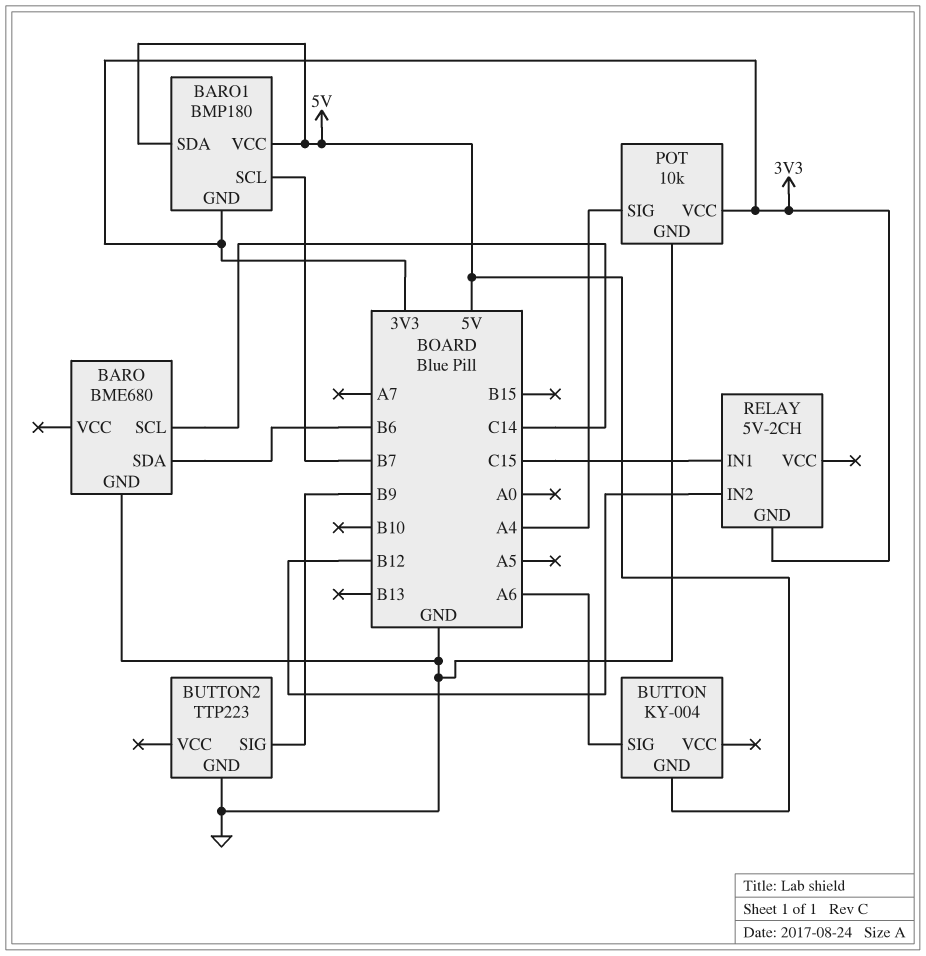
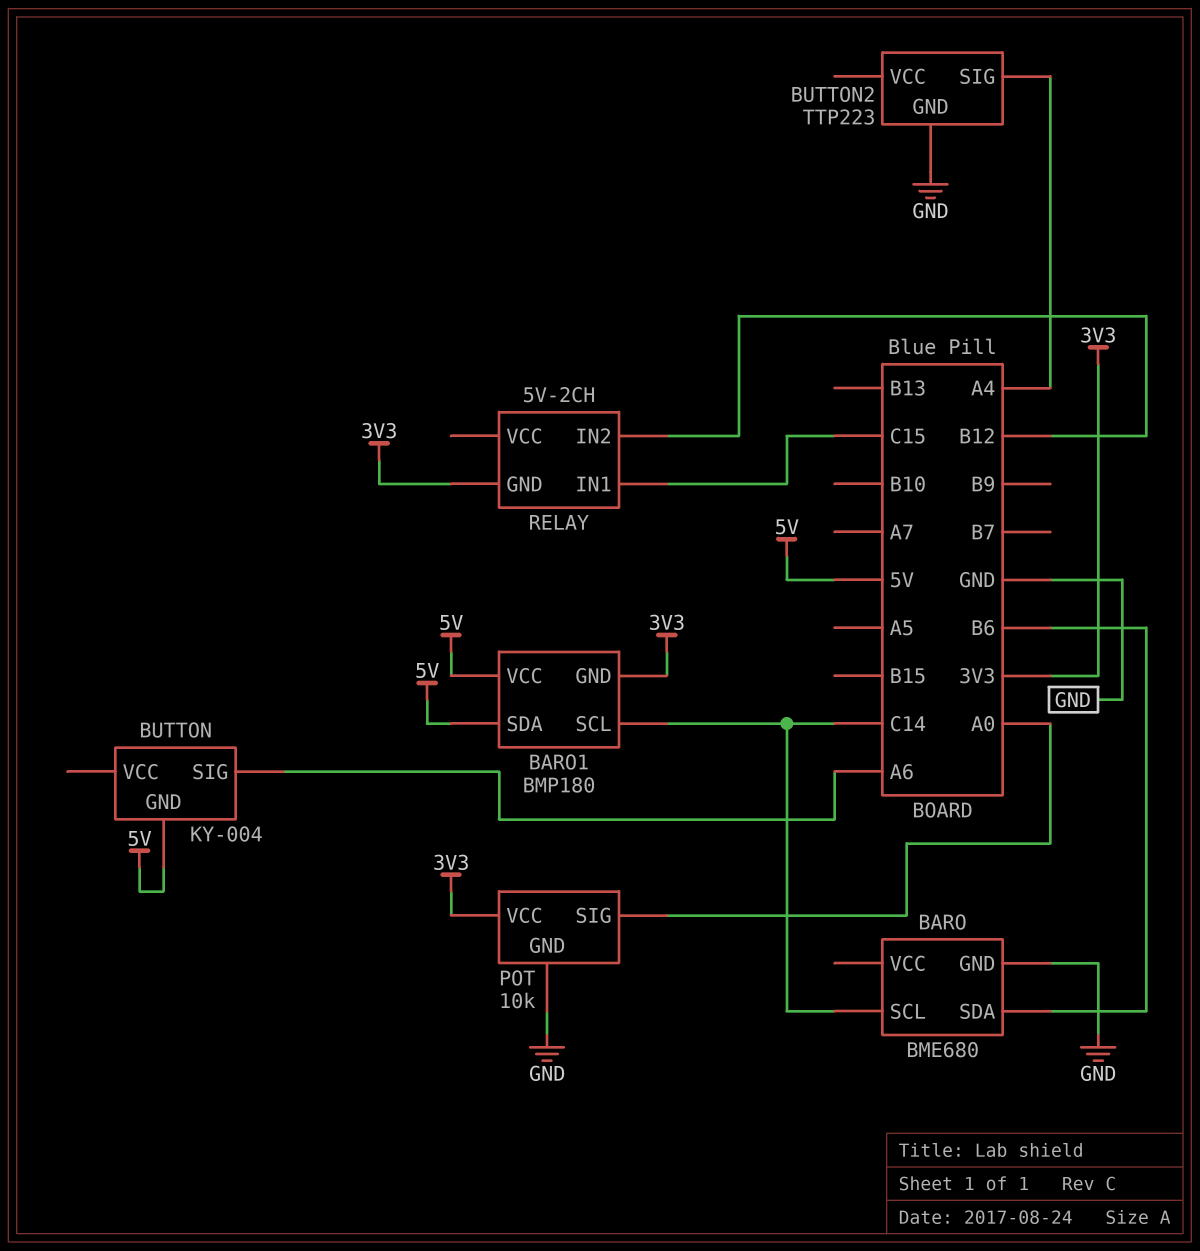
BARO1 pin SCL: B7 -> C14
BUTTON2 pin SIG: B9 -> A4
POT pin SIG: A4 -> A0

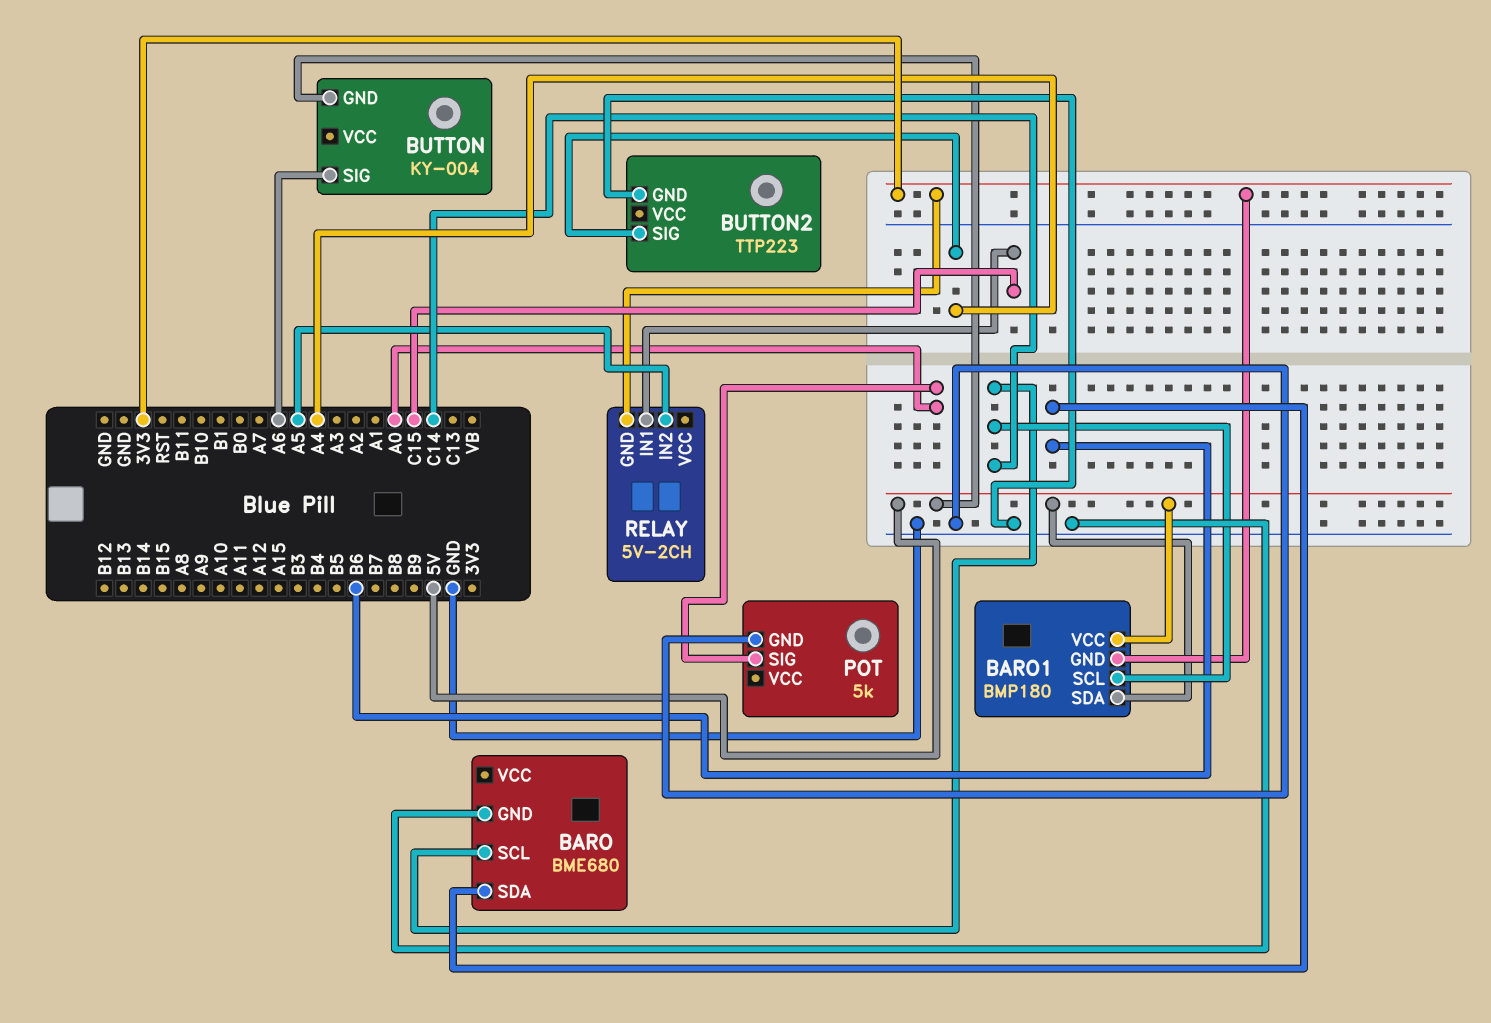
POT: 10k -> 5k
POT pin VCC: 3V3 -> none
RELAY pin IN2: B12 -> A5

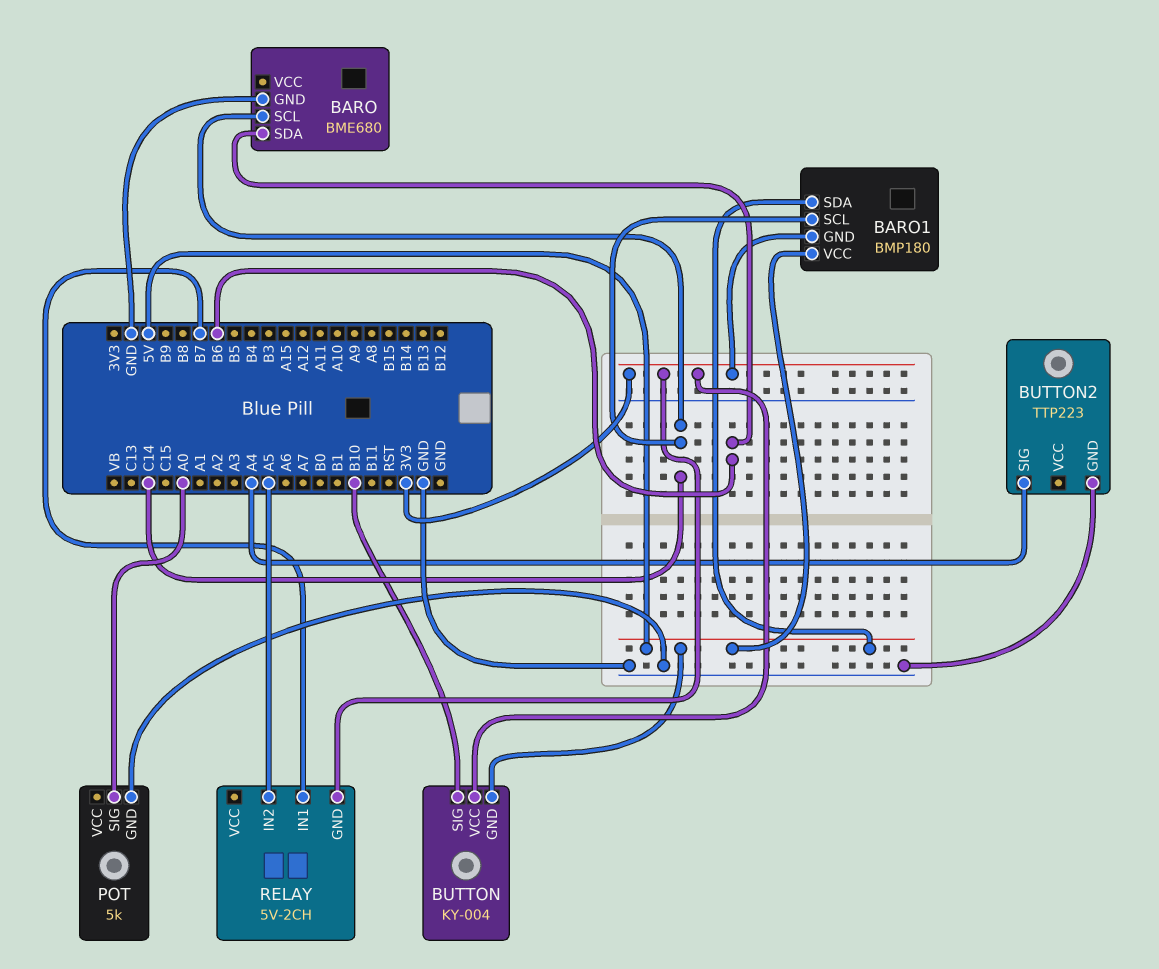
BUTTON pin SIG: A6 -> B10
BUTTON pin VCC: none -> 3V3
RELAY pin IN1: C15 -> B7

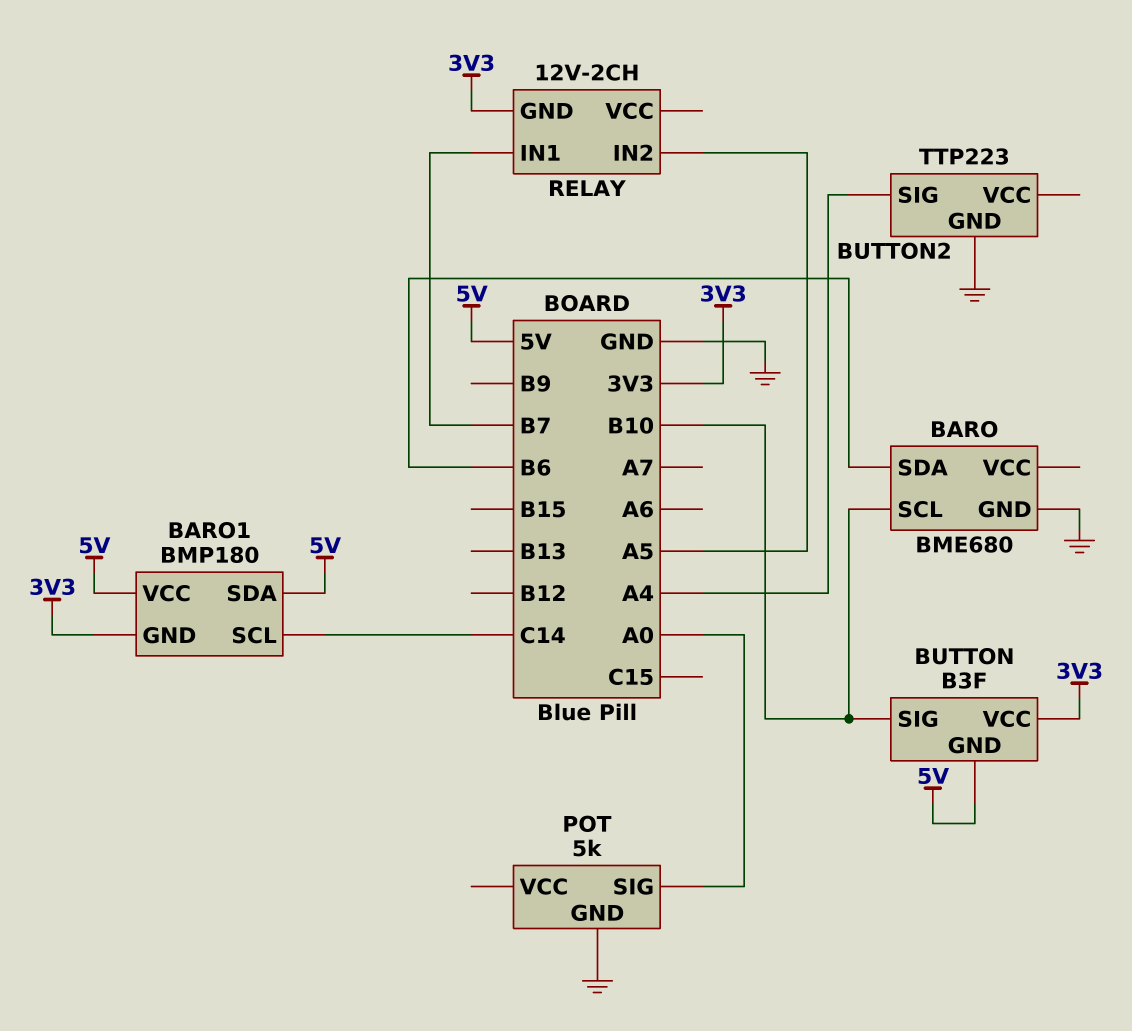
BARO pin SCL: C14 -> B10
BUTTON: KY-004 -> B3F
RELAY: 5V-2CH -> 12V-2CH

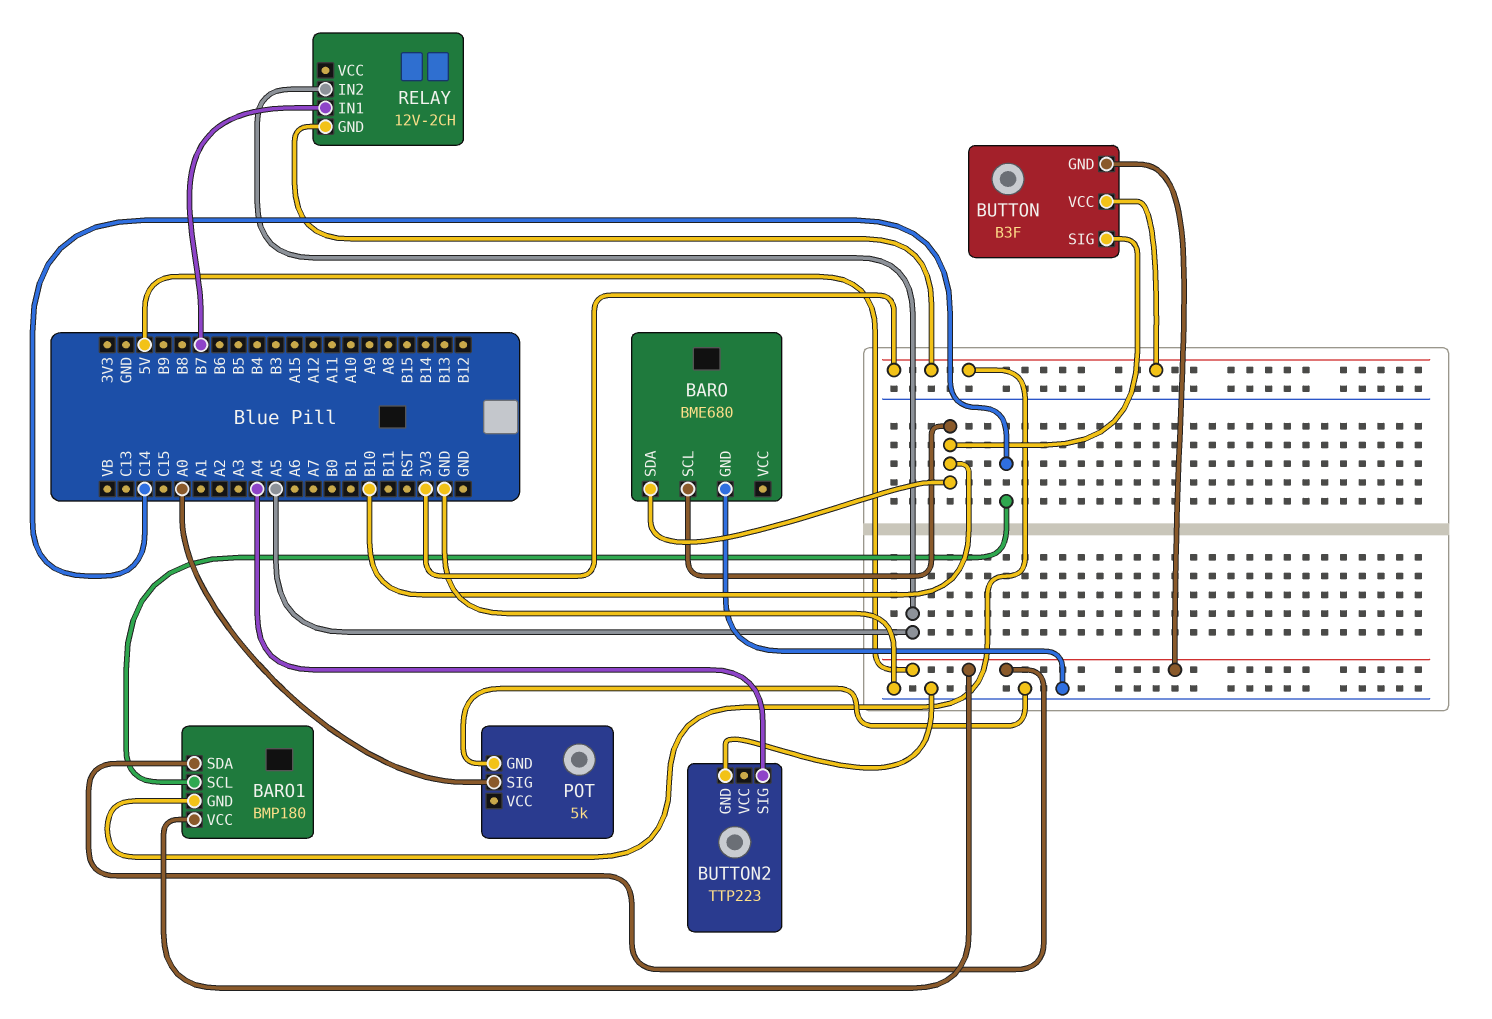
BARO pin SDA: B6 -> B10

